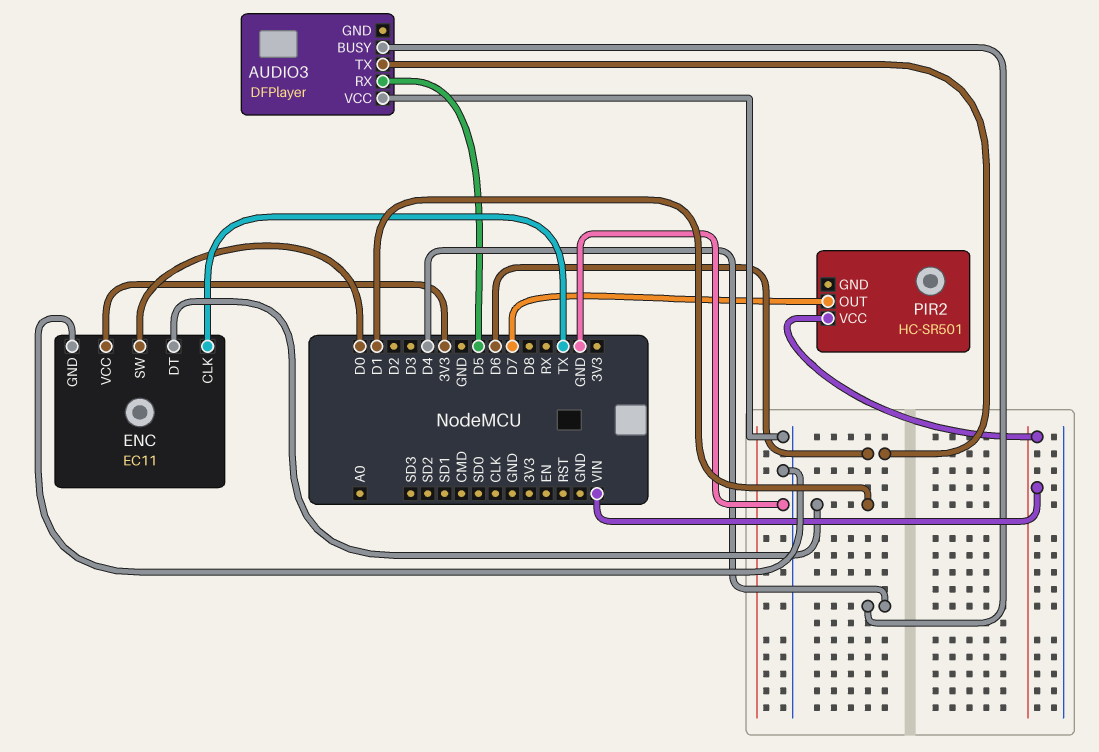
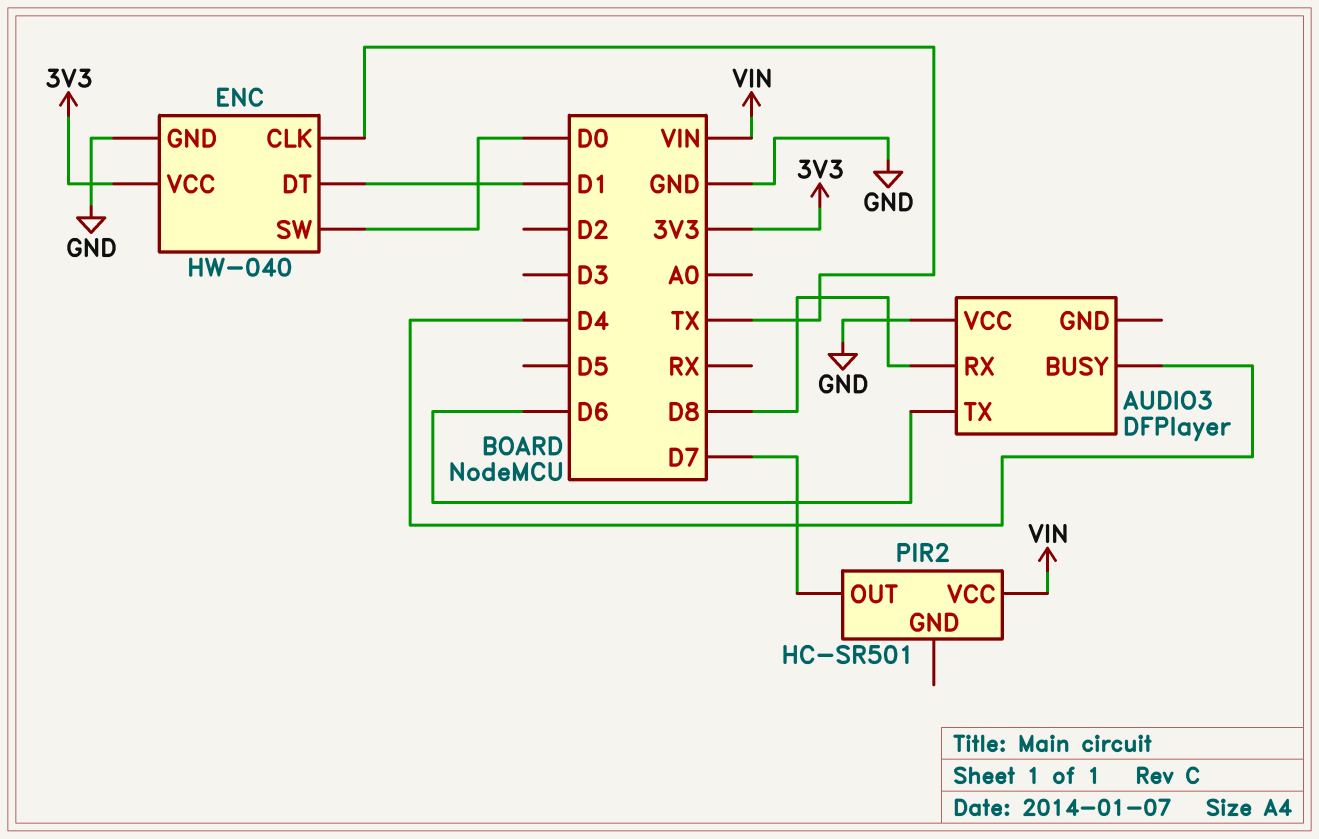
AUDIO3 pin RX: D5 -> D8
ENC: EC11 -> HW-040

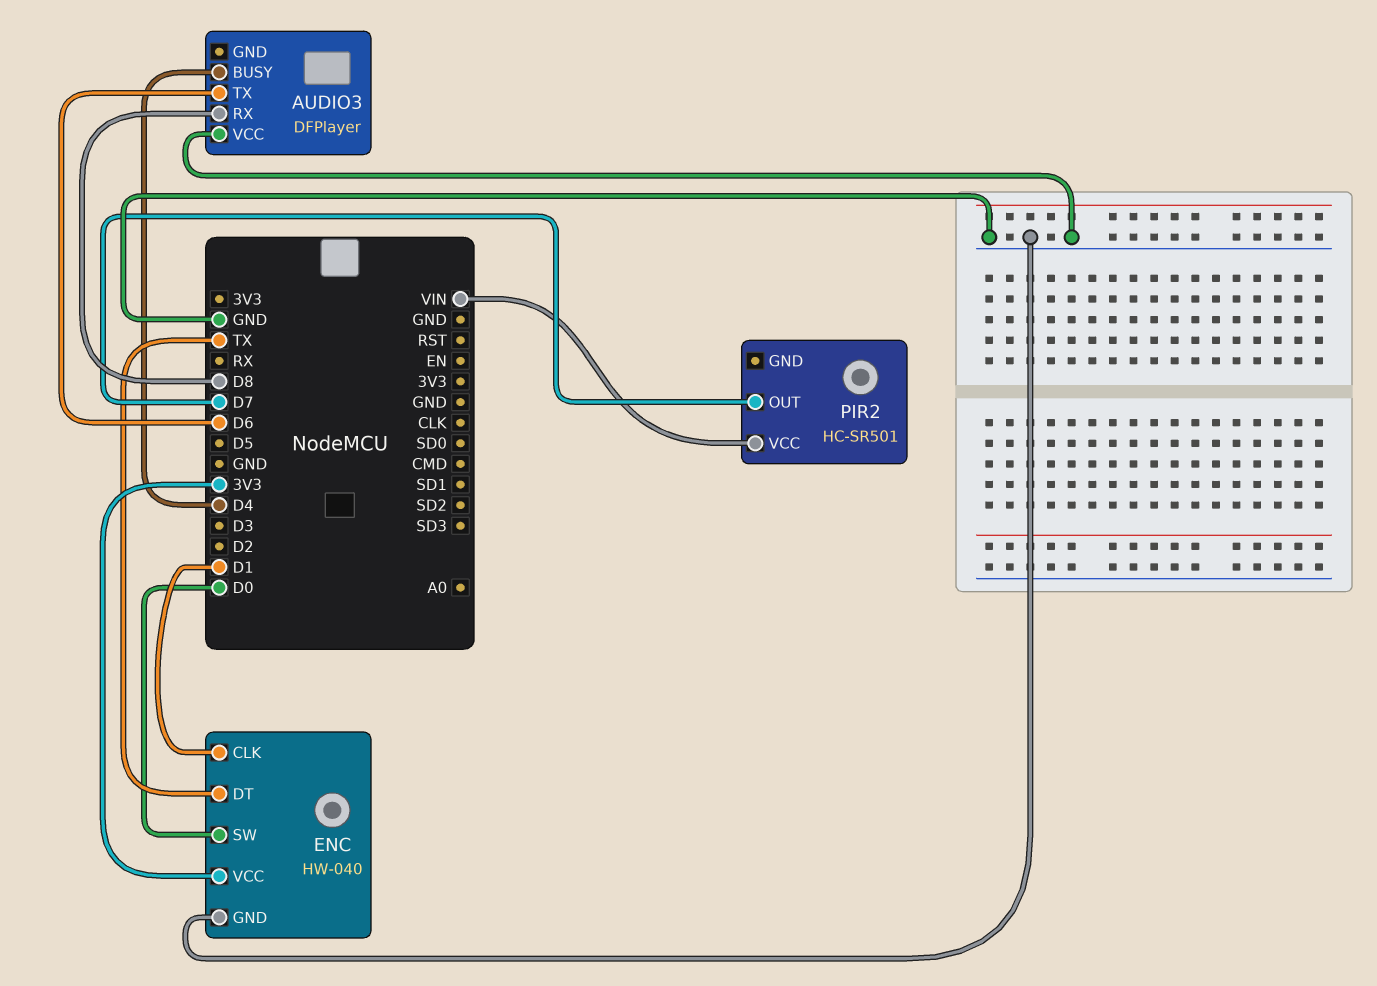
ENC pin CLK: TX -> D1
ENC pin DT: D1 -> TX

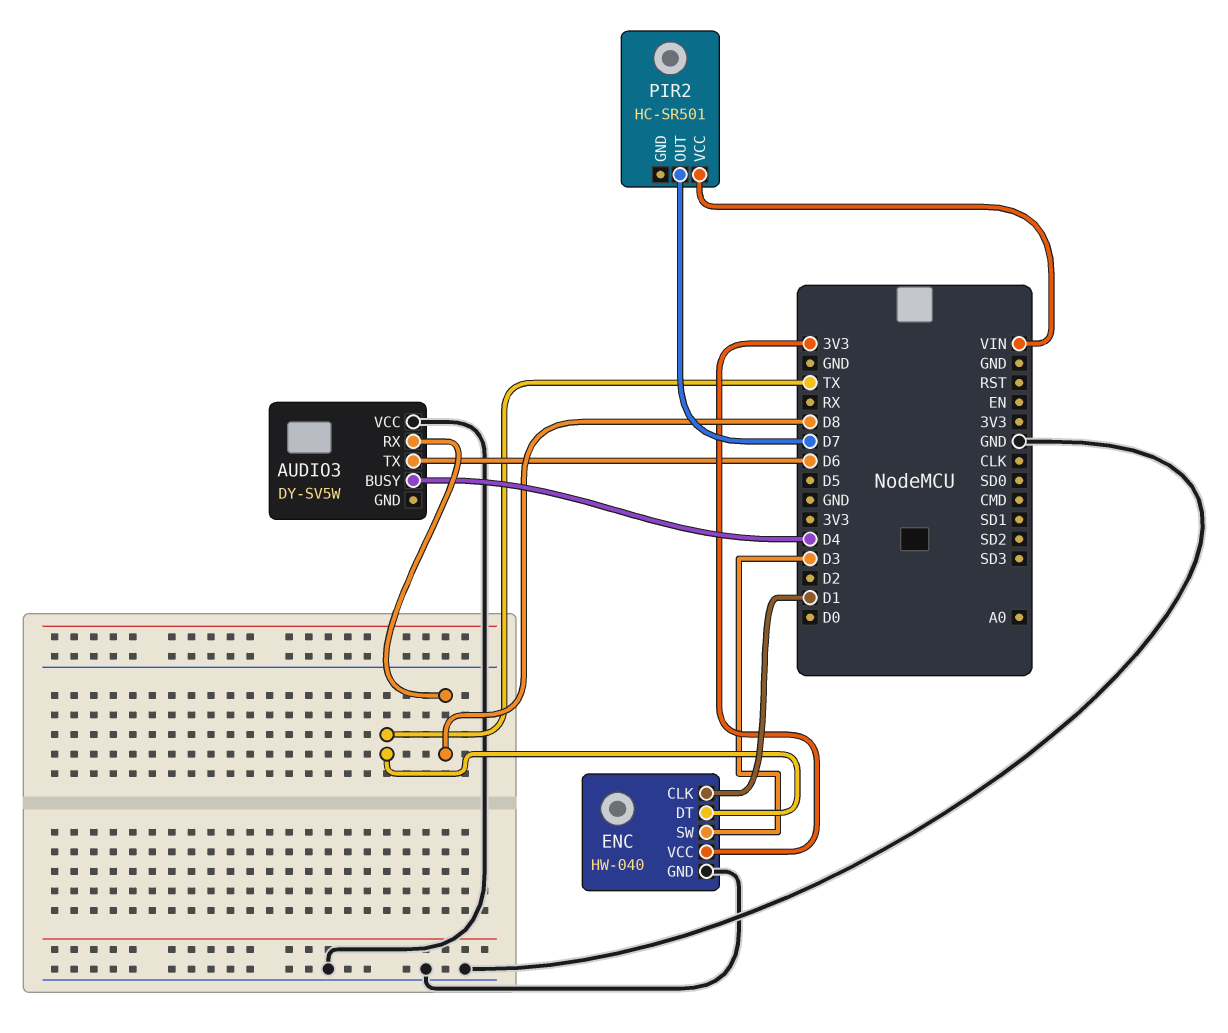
AUDIO3: DFPlayer -> DY-SV5W
ENC pin SW: D0 -> D3

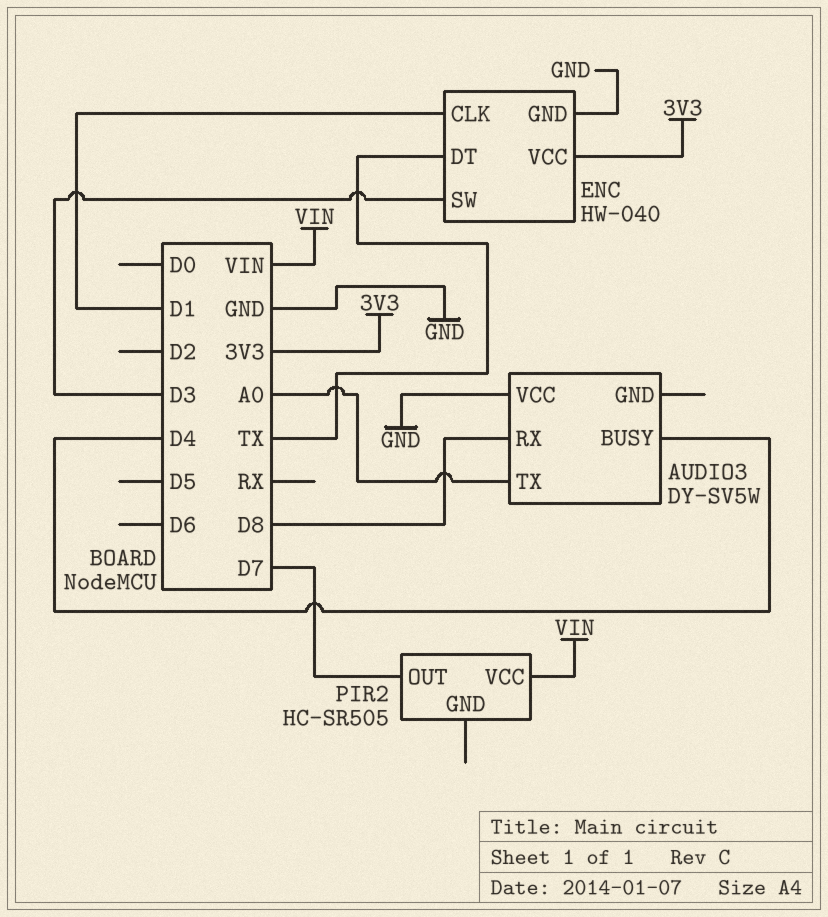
AUDIO3 pin TX: D6 -> A0
PIR2: HC-SR501 -> HC-SR505

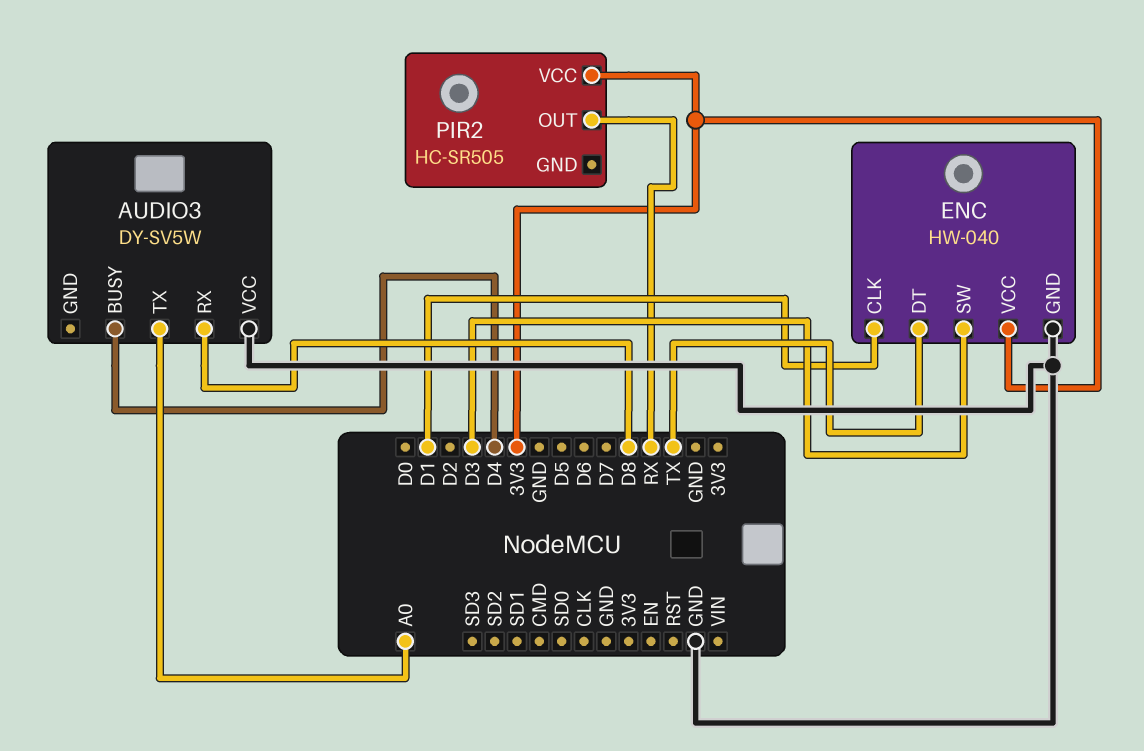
PIR2 pin OUT: D7 -> RX
PIR2 pin VCC: VIN -> 3V3

